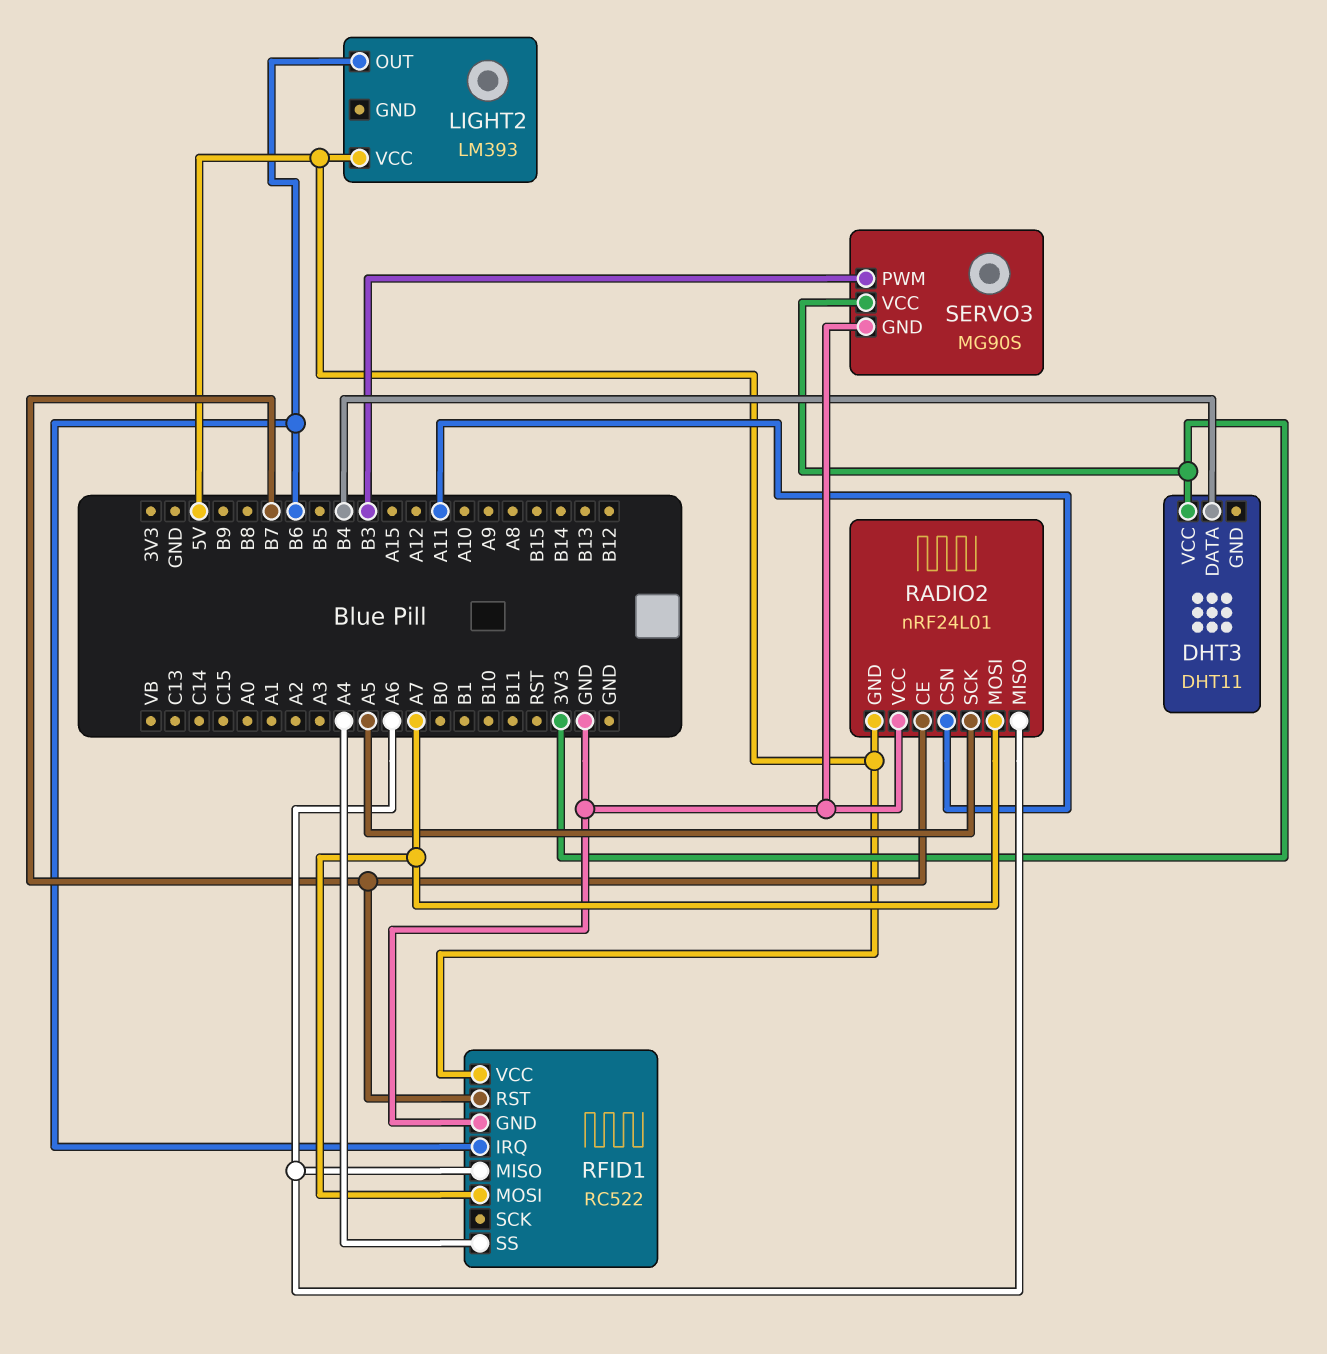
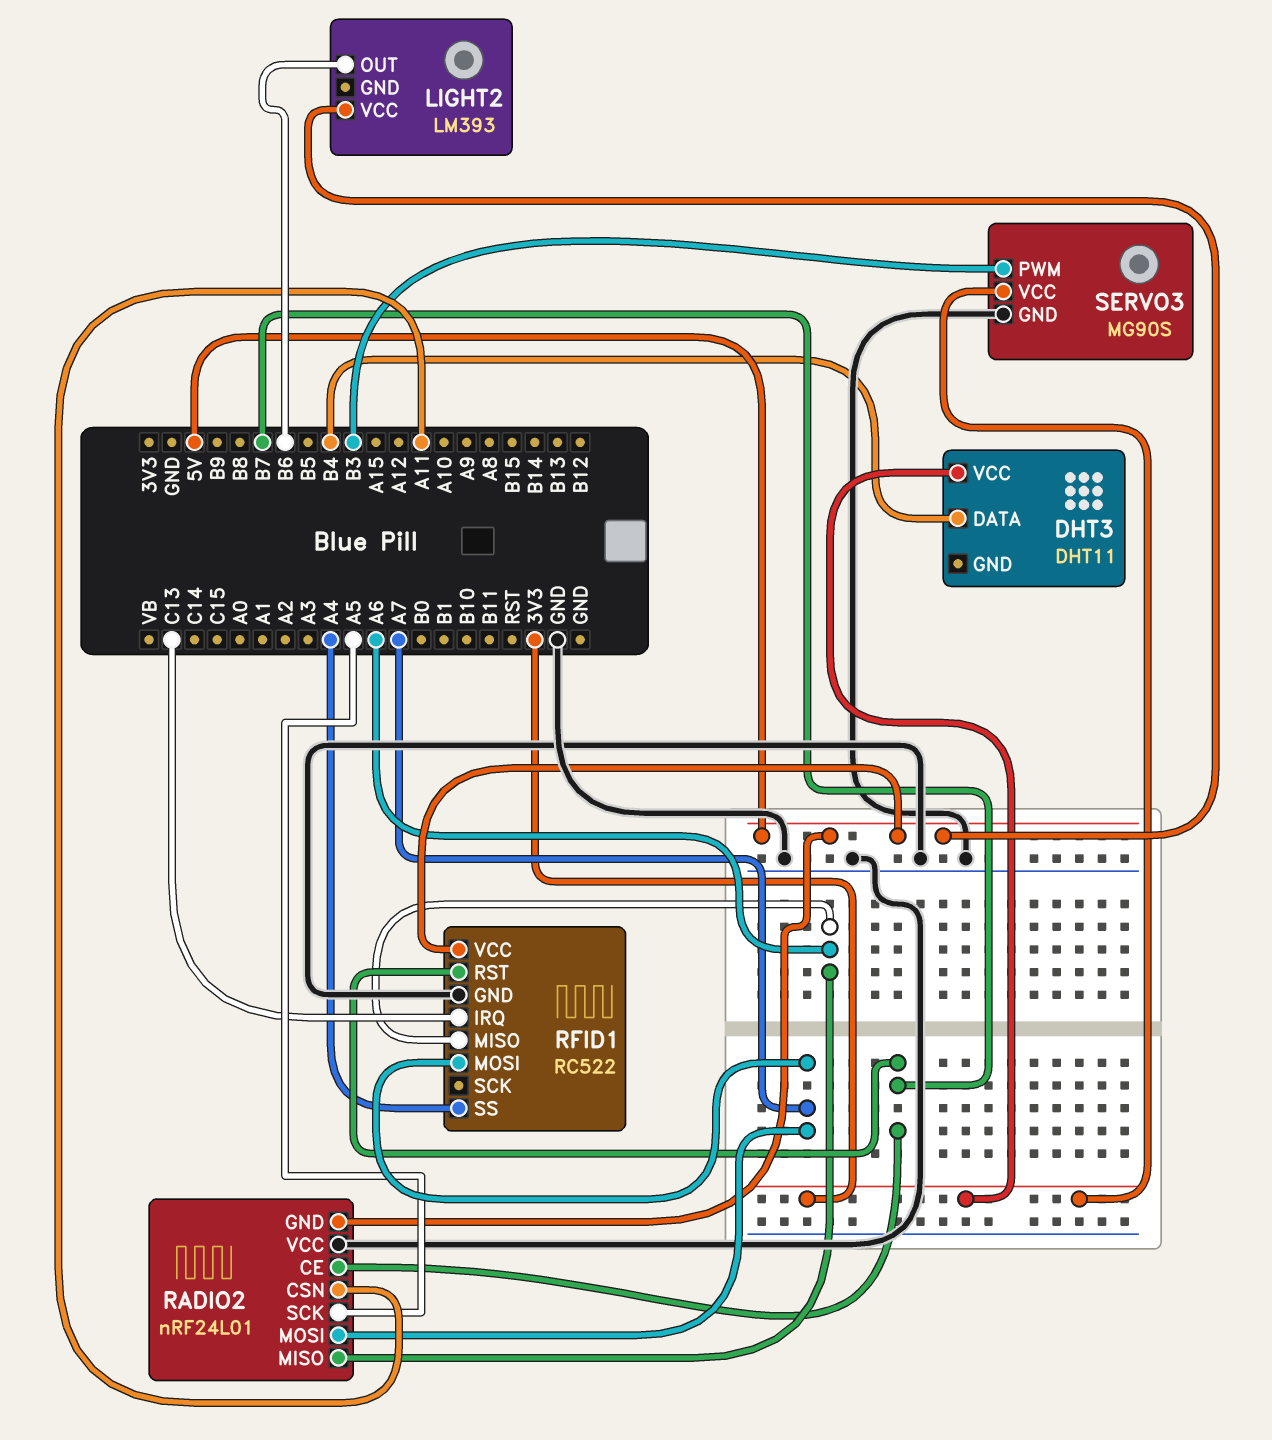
RFID1 pin IRQ: B6 -> C13

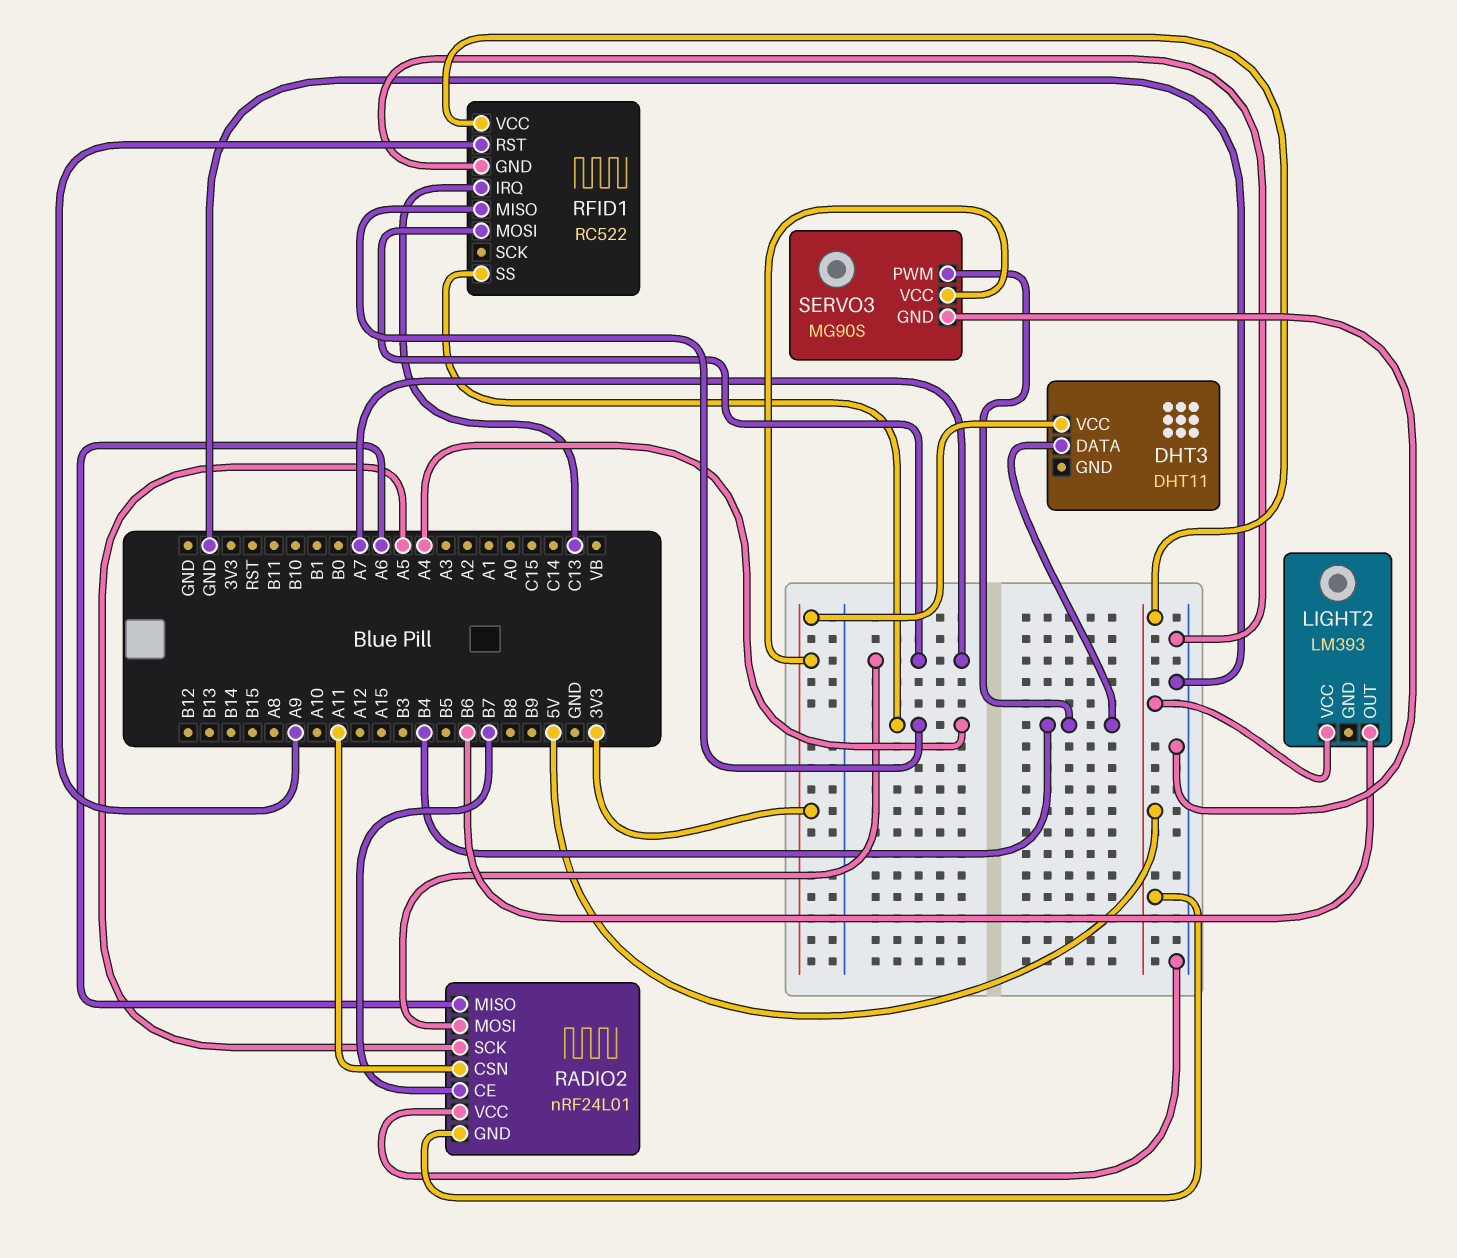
RFID1 pin MISO: A6 -> A4
RFID1 pin RST: B7 -> A9
SERVO3 pin PWM: B3 -> B4

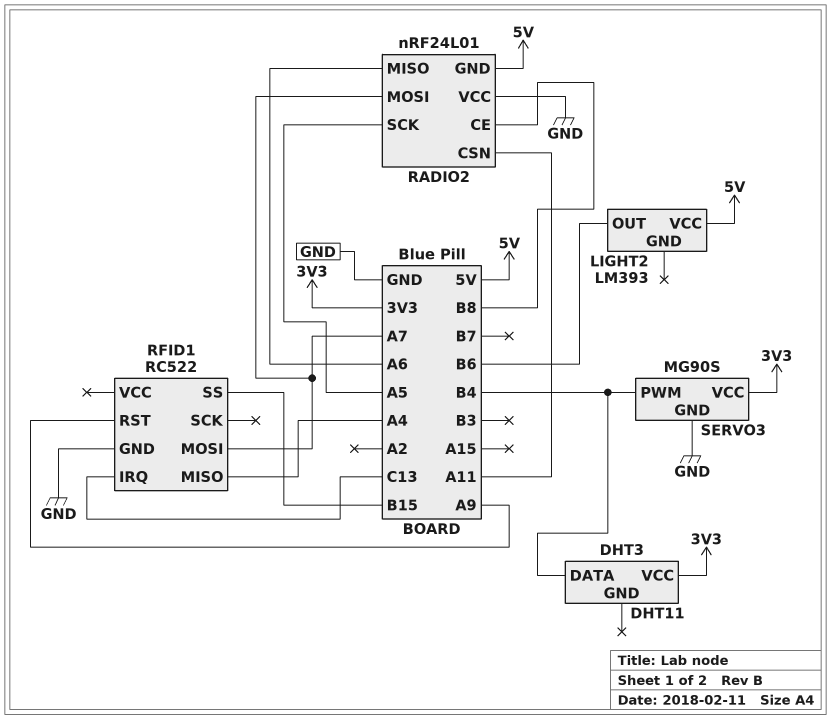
RADIO2 pin CE: B7 -> B8
RFID1 pin SS: A4 -> B15
RFID1 pin VCC: 5V -> none

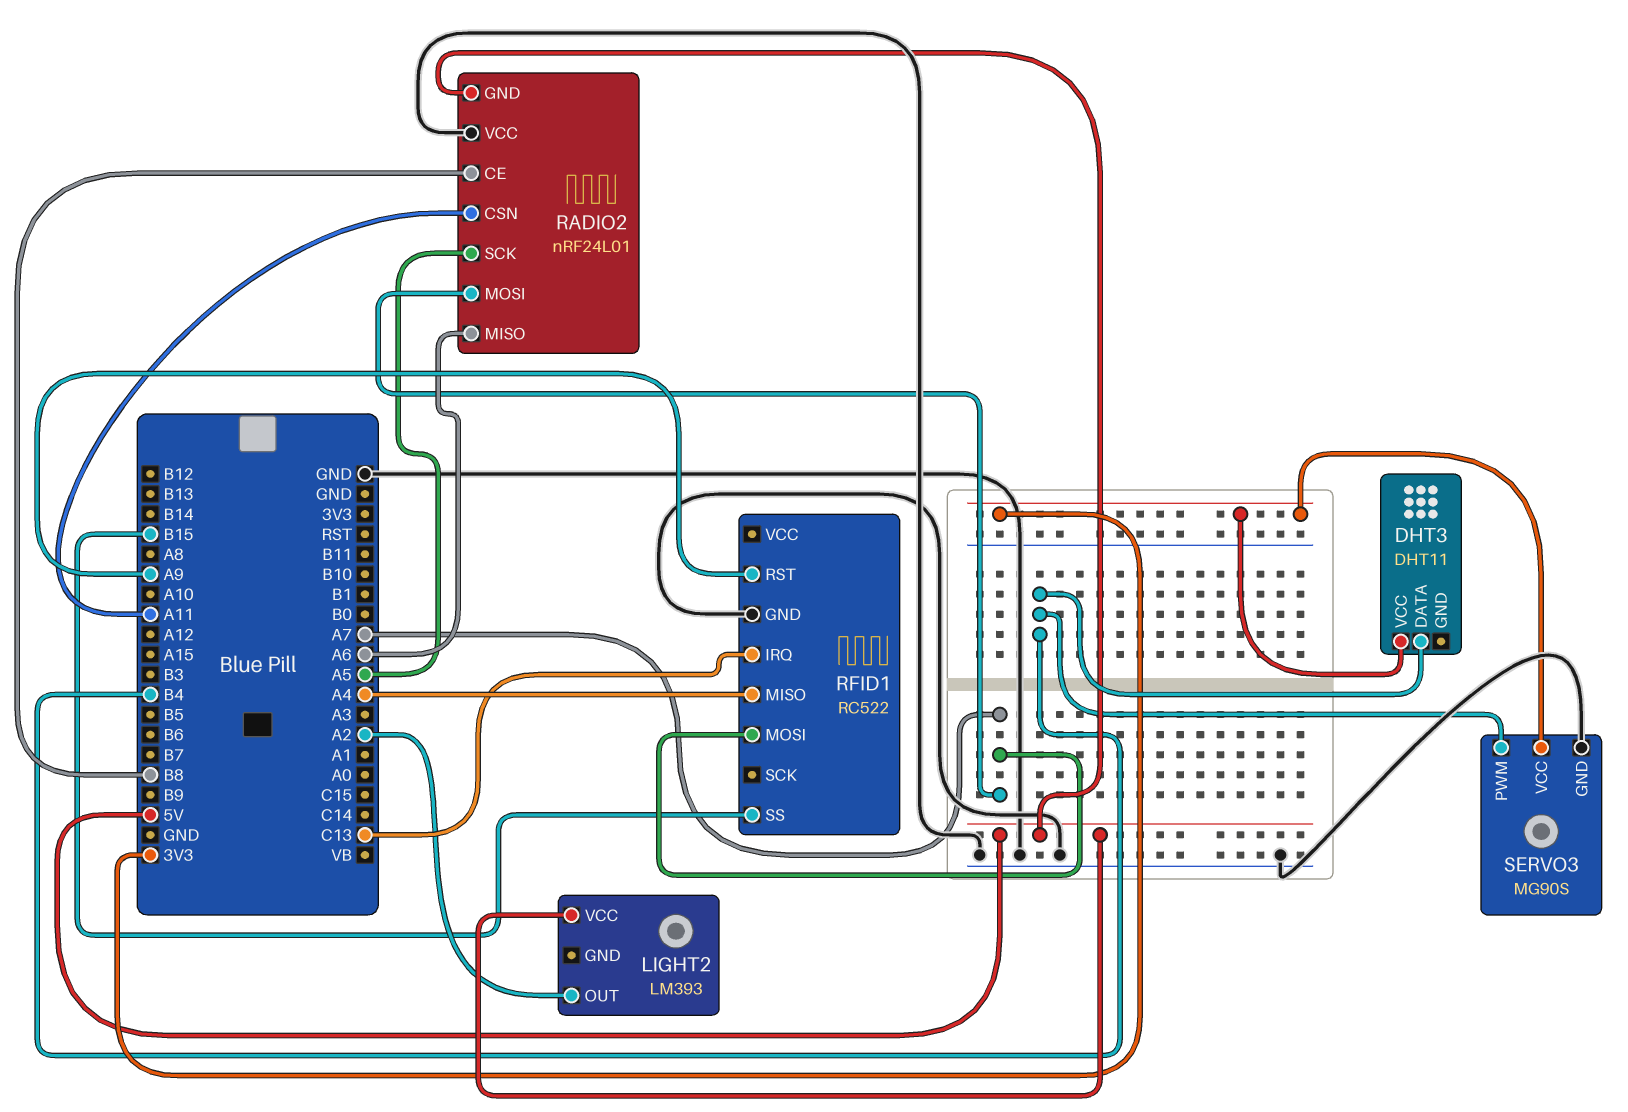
LIGHT2 pin OUT: B6 -> A2

